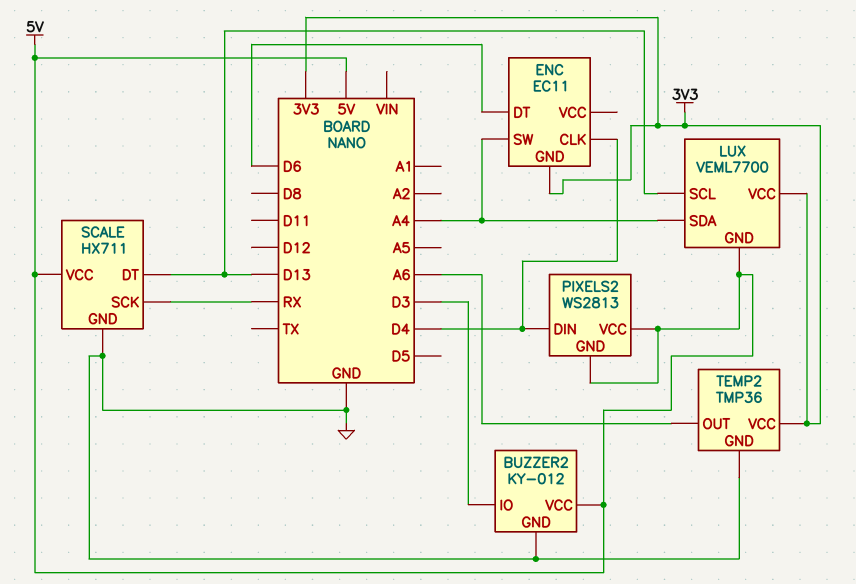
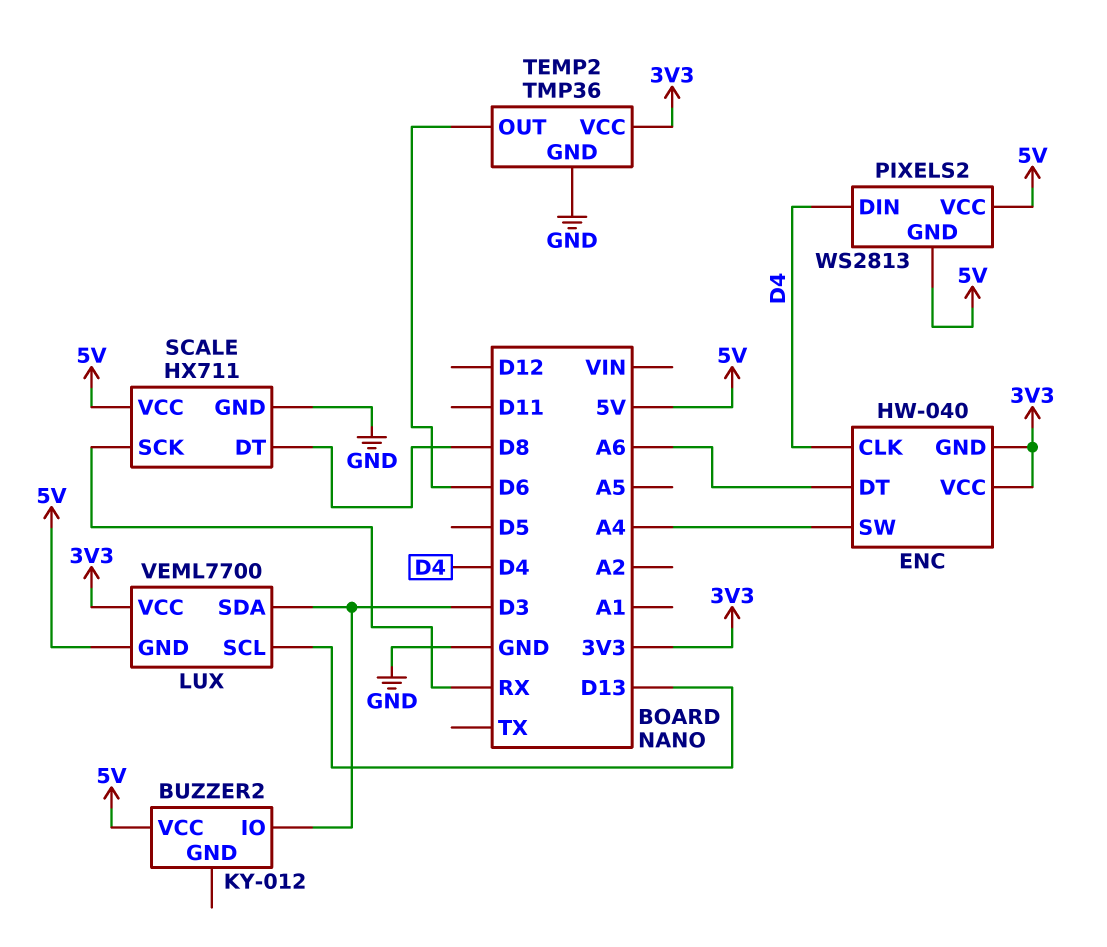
BUZZER2 pin GND: GND -> none
ENC: EC11 -> HW-040
ENC pin DT: D6 -> A6
ENC pin VCC: none -> 3V3
LUX pin SDA: A4 -> D3
SCALE pin DT: D13 -> D8
TEMP2 pin OUT: A6 -> D6

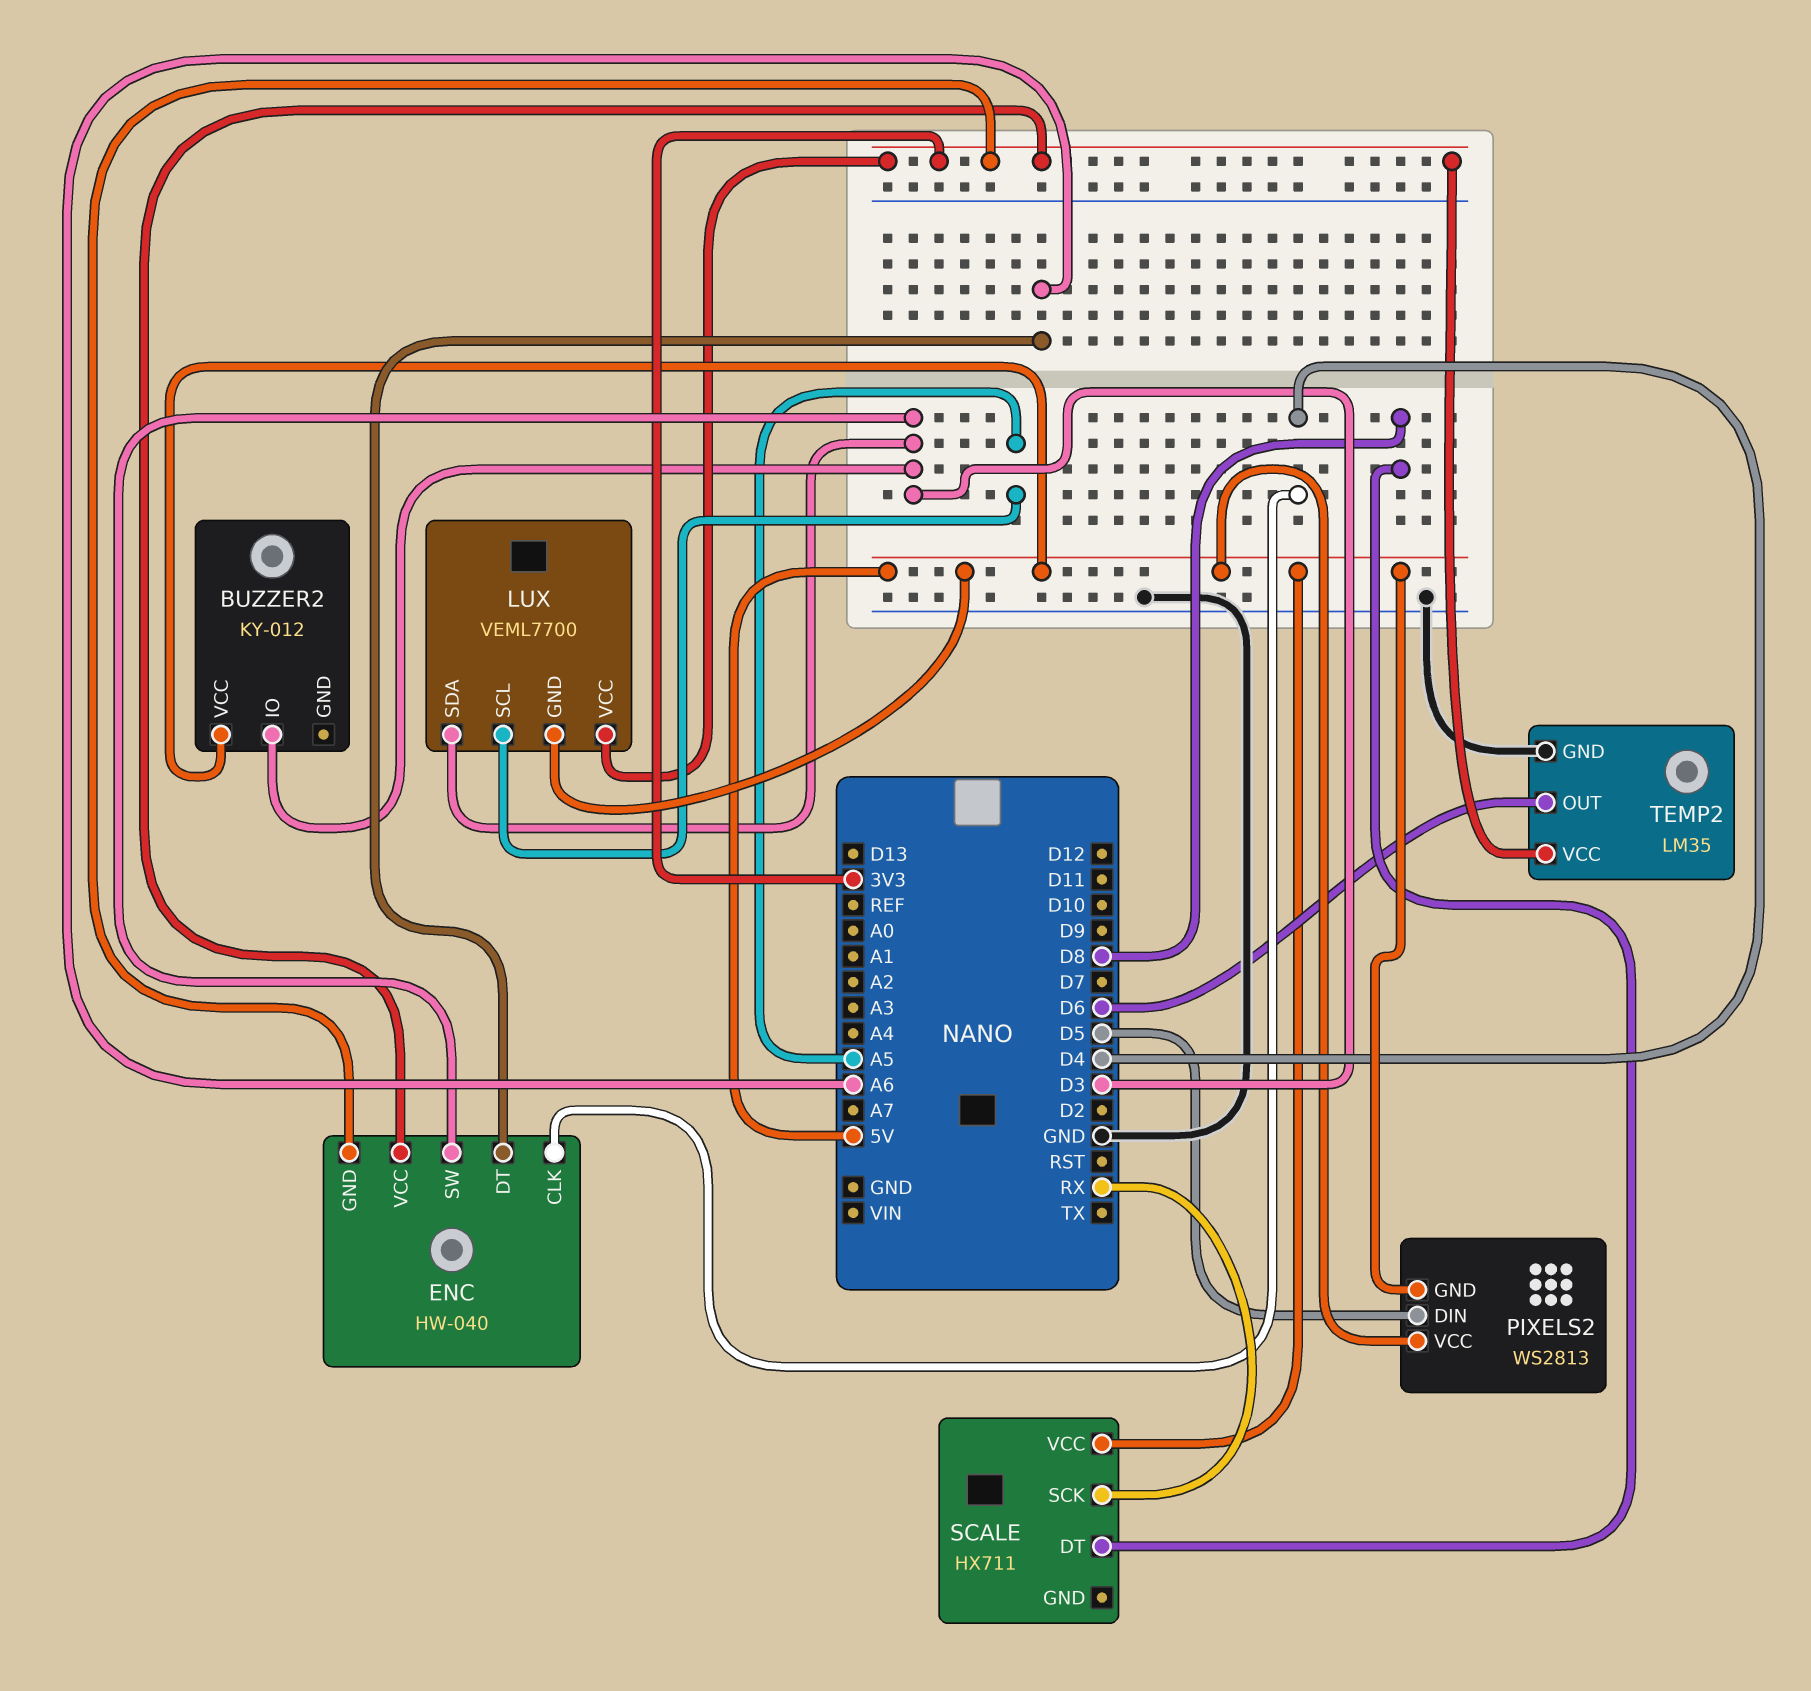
ENC pin SW: A4 -> D3
LUX pin SCL: D13 -> A5
PIXELS2 pin DIN: D4 -> D5
SCALE pin GND: GND -> none
TEMP2: TMP36 -> LM35

